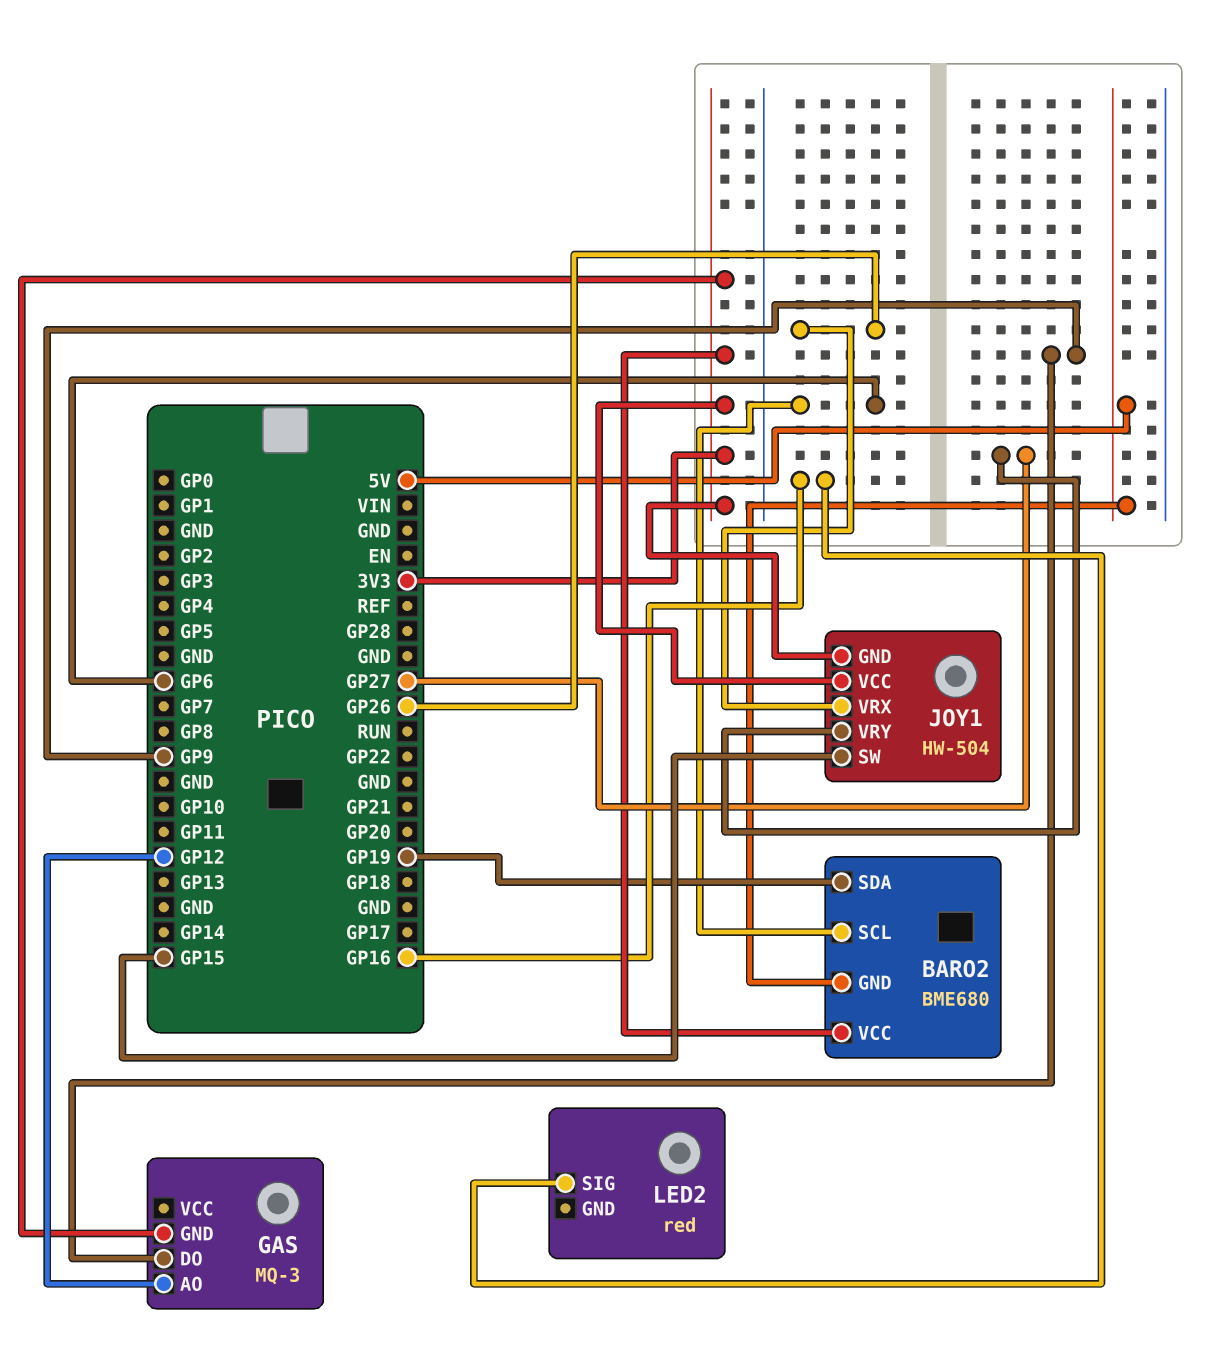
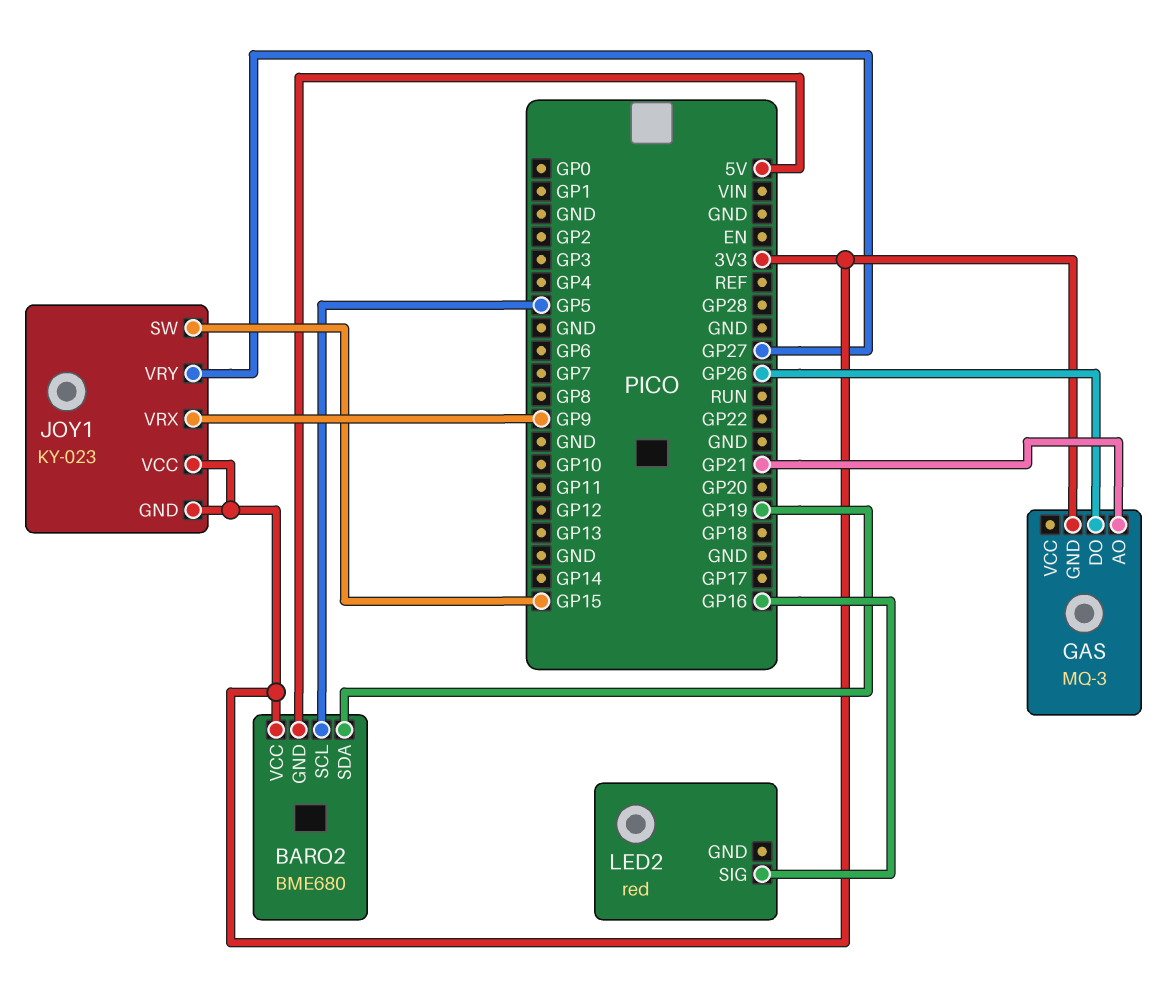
BARO2 pin SCL: GP6 -> GP5
GAS pin AO: GP12 -> GP21
GAS pin DO: GP9 -> GP26
JOY1: HW-504 -> KY-023
JOY1 pin VRX: GP26 -> GP9

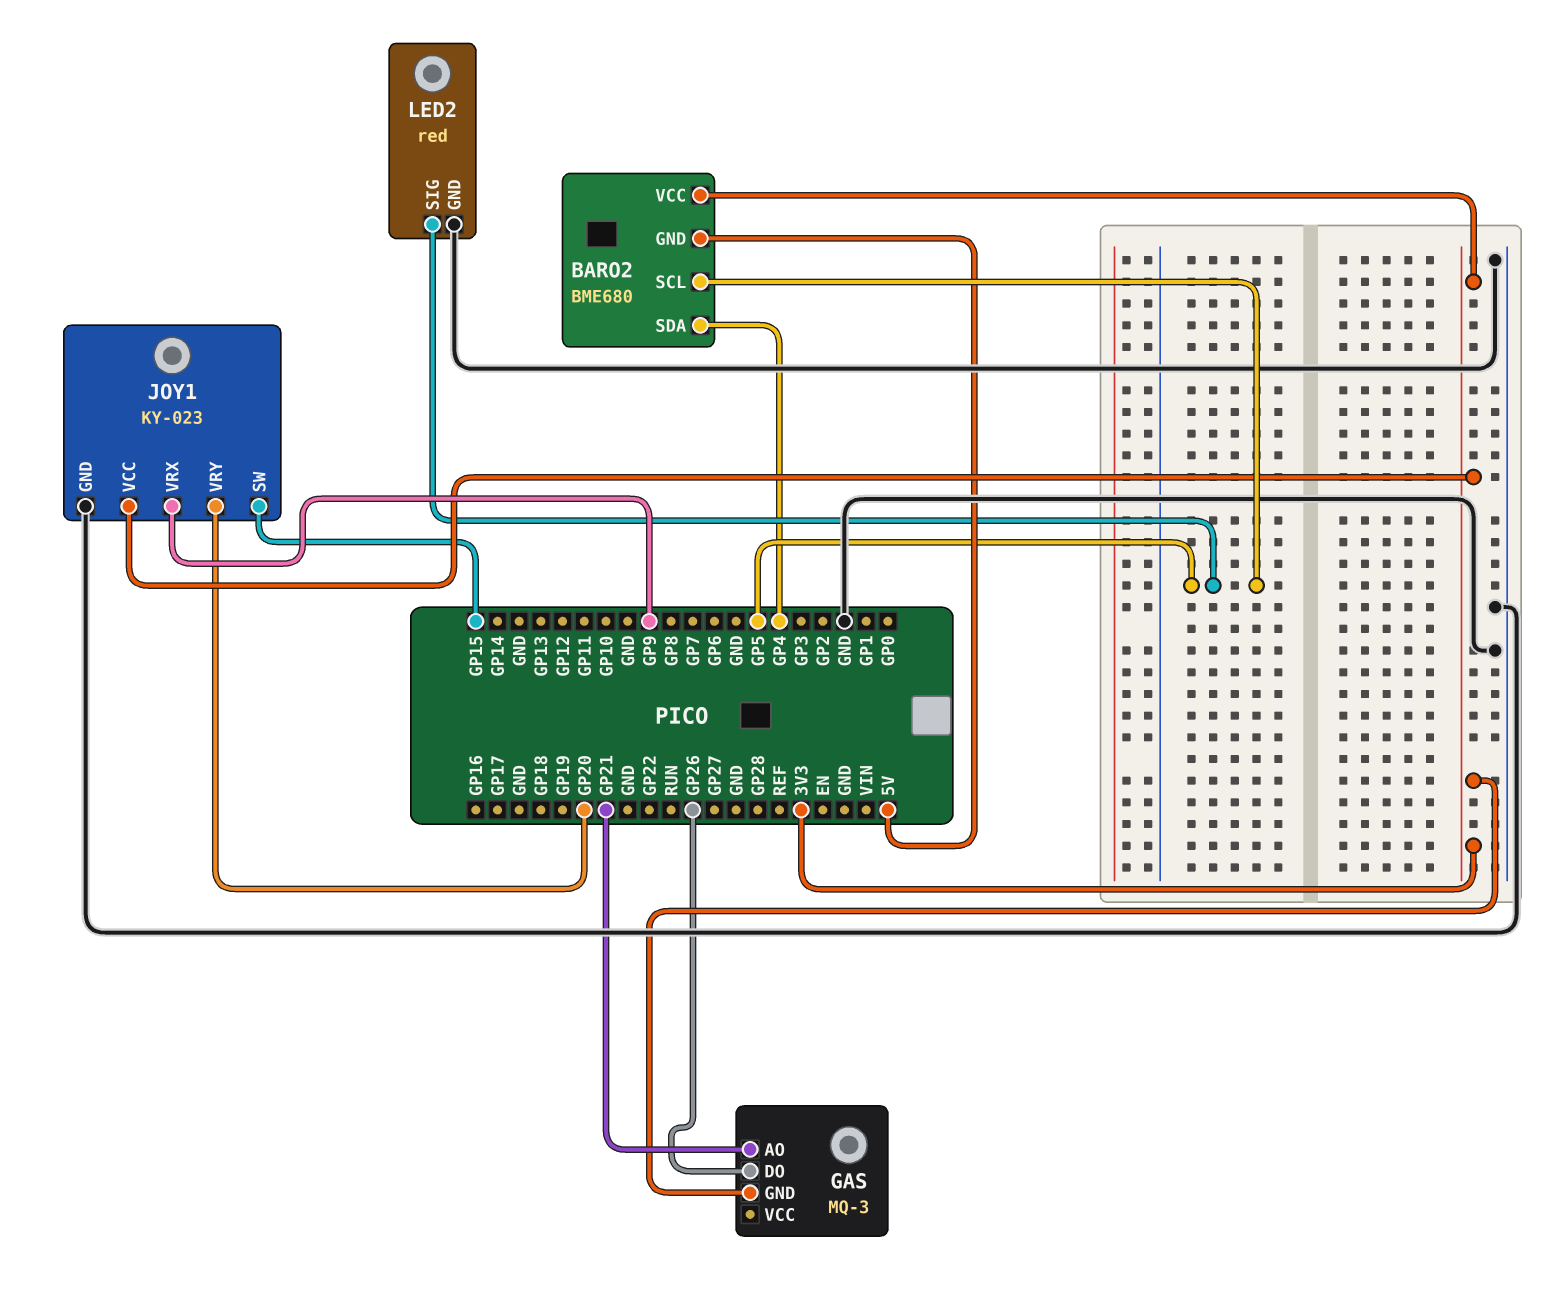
BARO2 pin SDA: GP19 -> GP4
JOY1 pin GND: 3V3 -> GND
JOY1 pin VRY: GP27 -> GP20
LED2 pin GND: none -> GND
LED2 pin SIG: GP16 -> GP5

